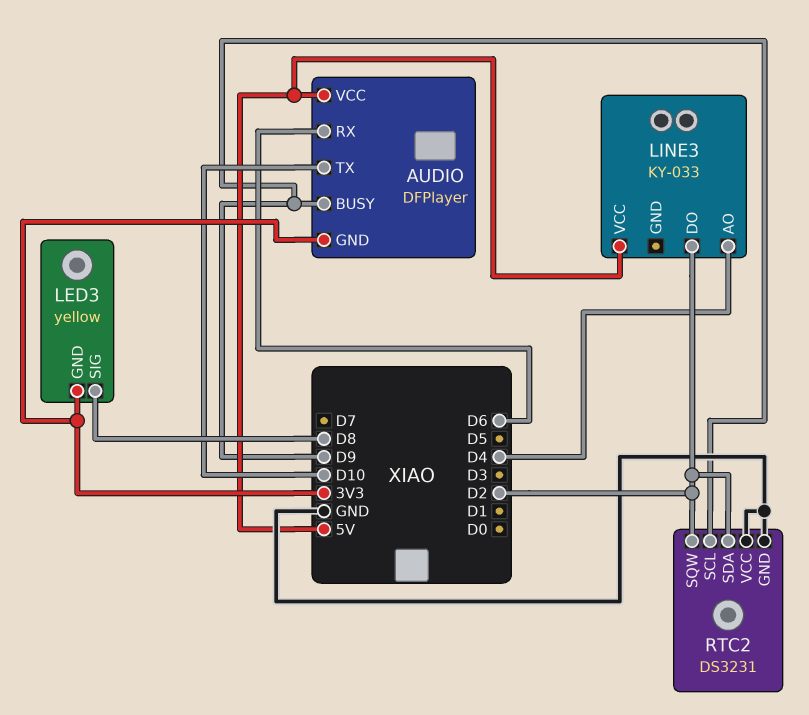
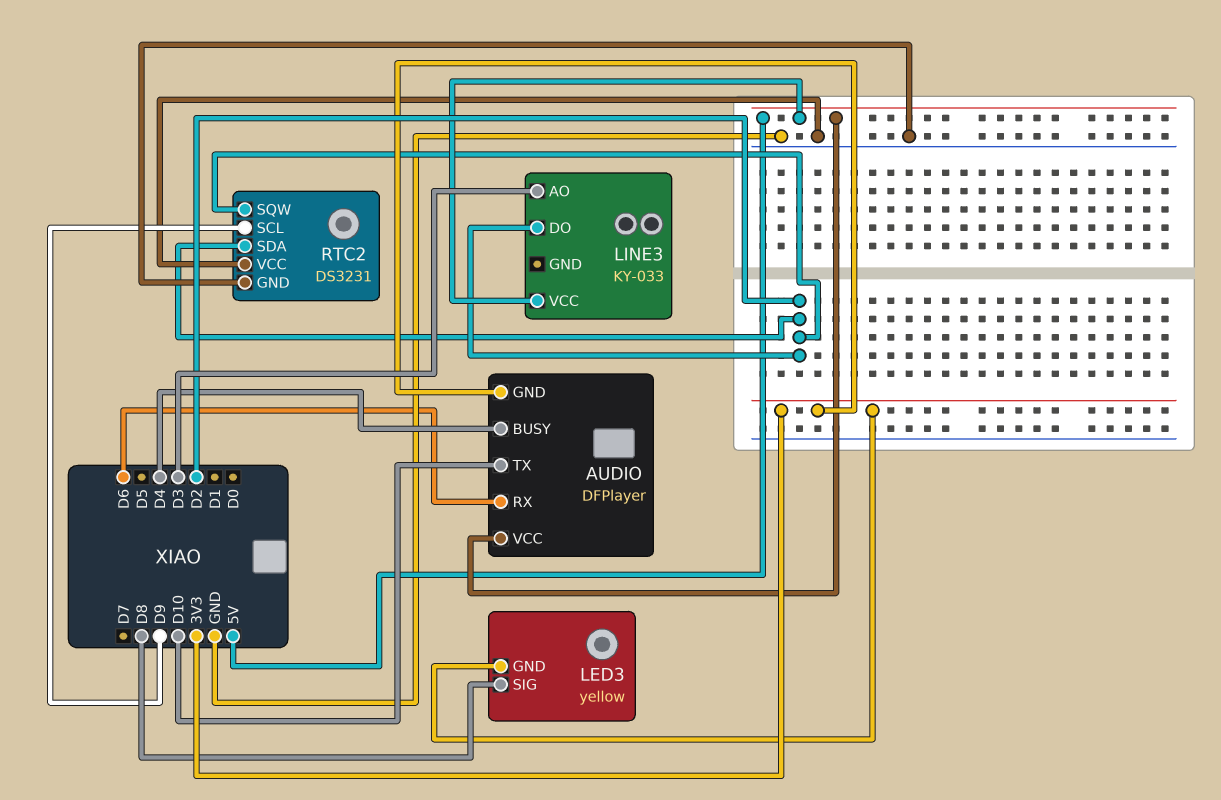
AUDIO pin BUSY: D9 -> D4
LINE3 pin AO: D4 -> D3

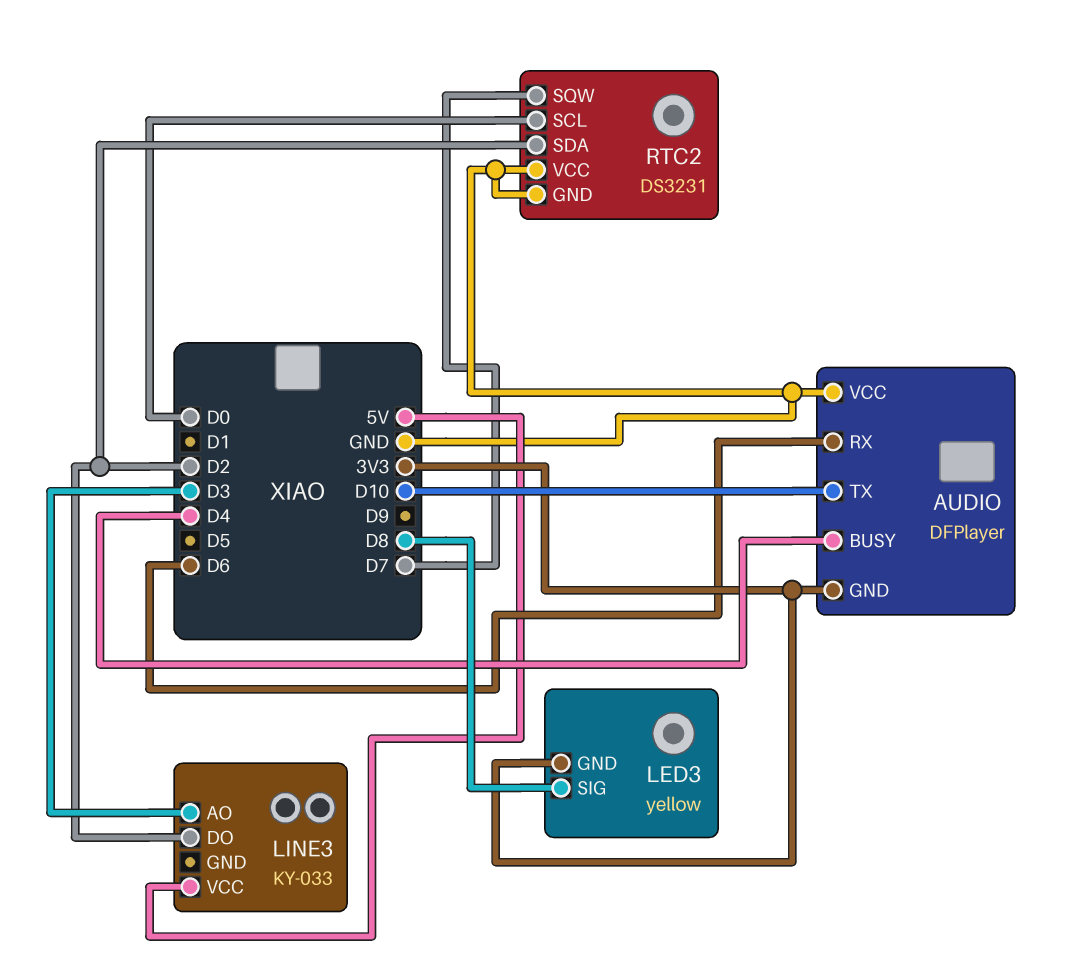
AUDIO pin VCC: 5V -> GND
RTC2 pin SCL: D9 -> D0
RTC2 pin SQW: D2 -> D7

